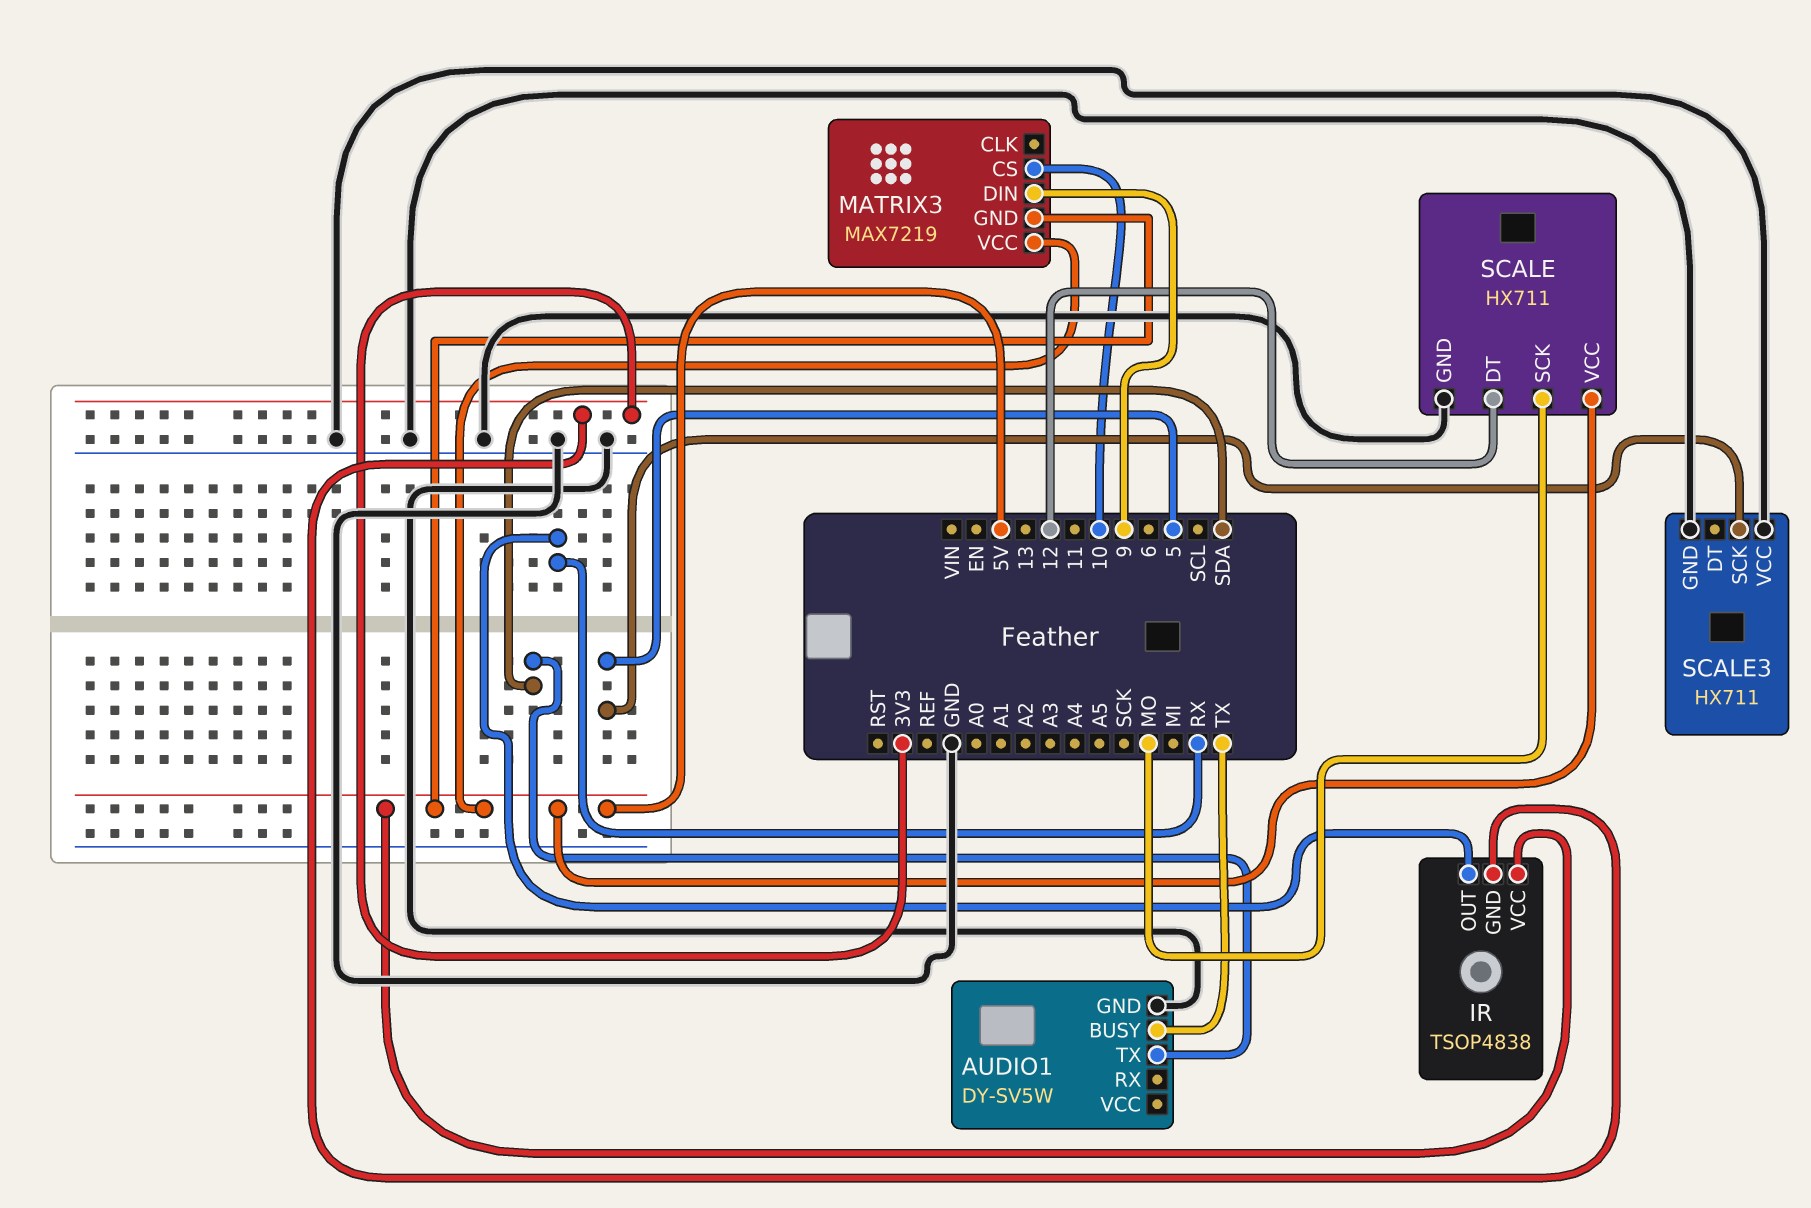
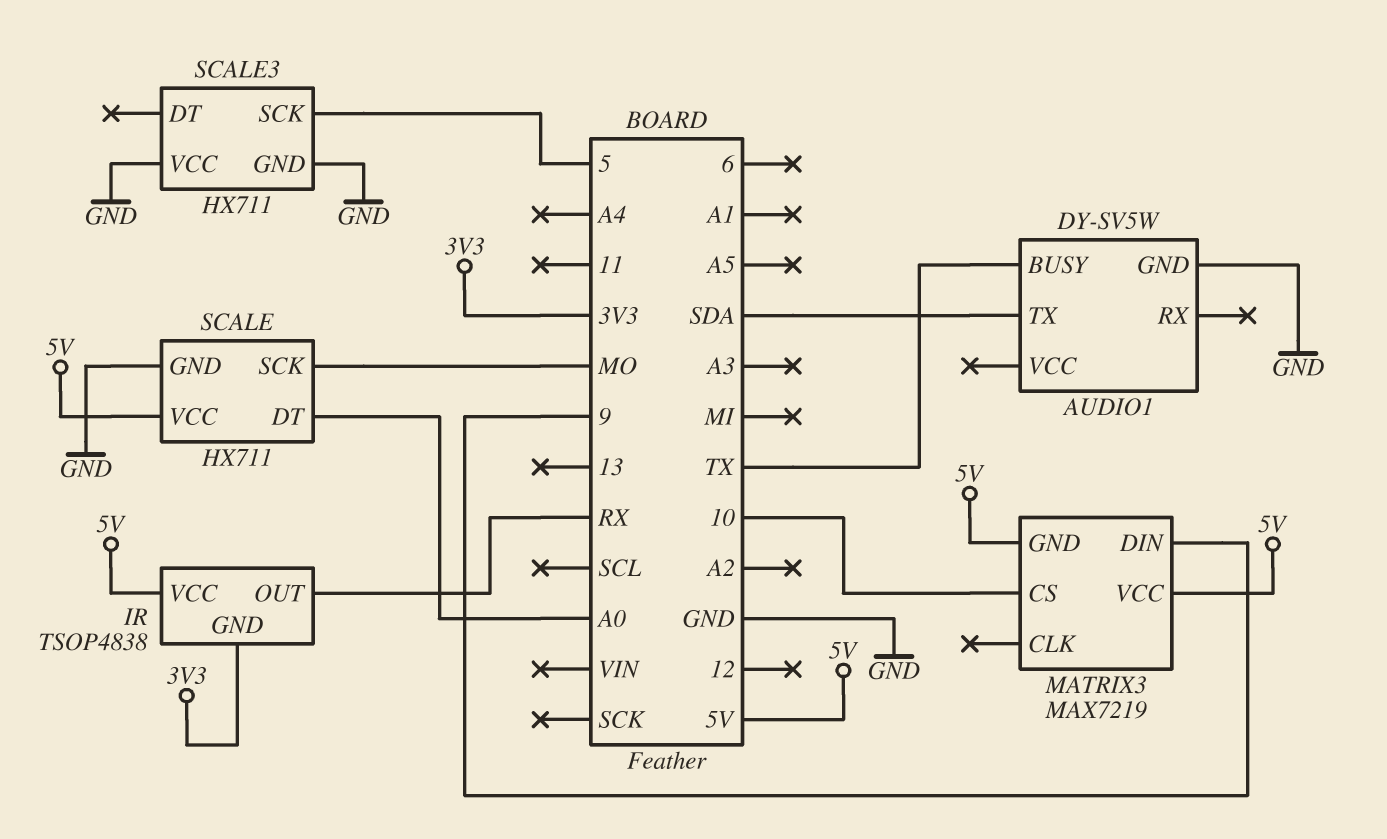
SCALE pin DT: 12 -> A0

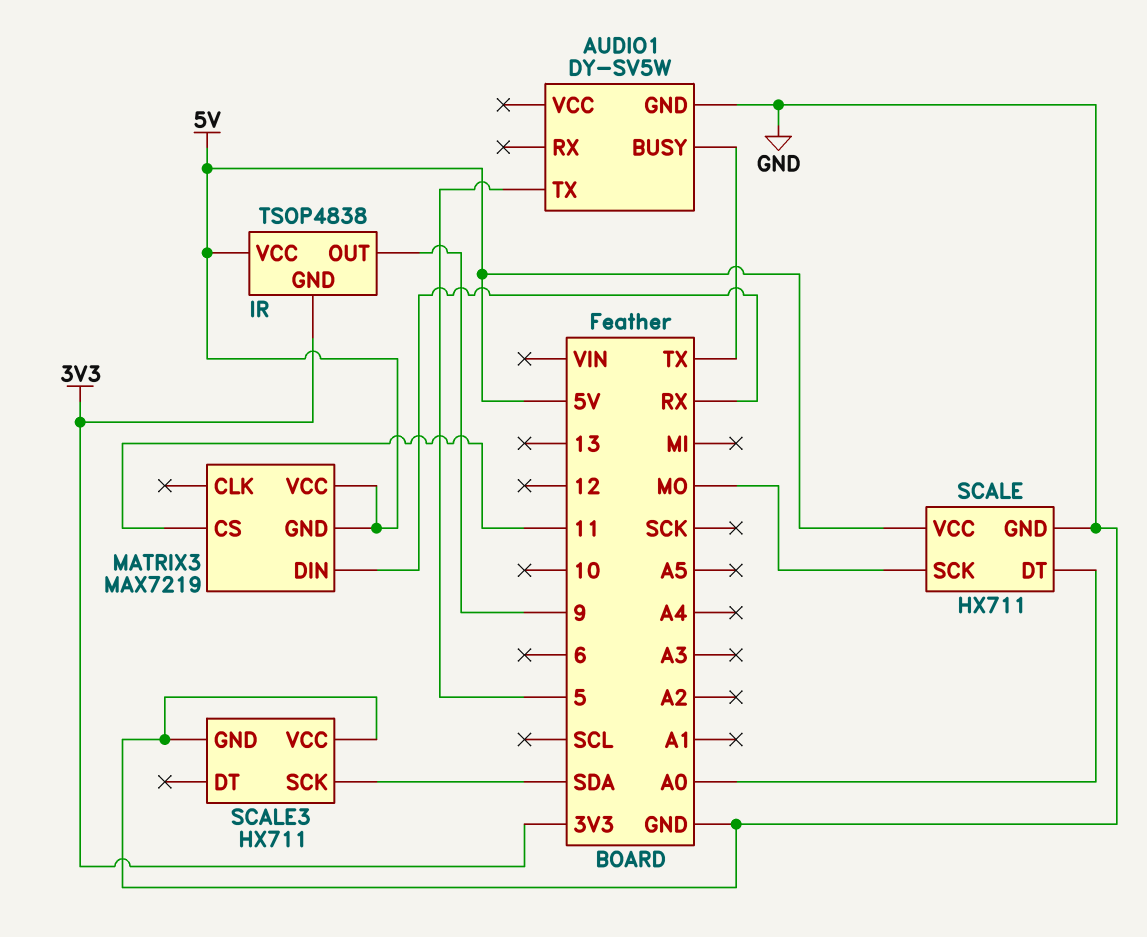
AUDIO1 pin TX: SDA -> 5
IR pin OUT: RX -> 9
MATRIX3 pin CS: 10 -> 11
MATRIX3 pin DIN: 9 -> RX
SCALE3 pin SCK: 5 -> SDA

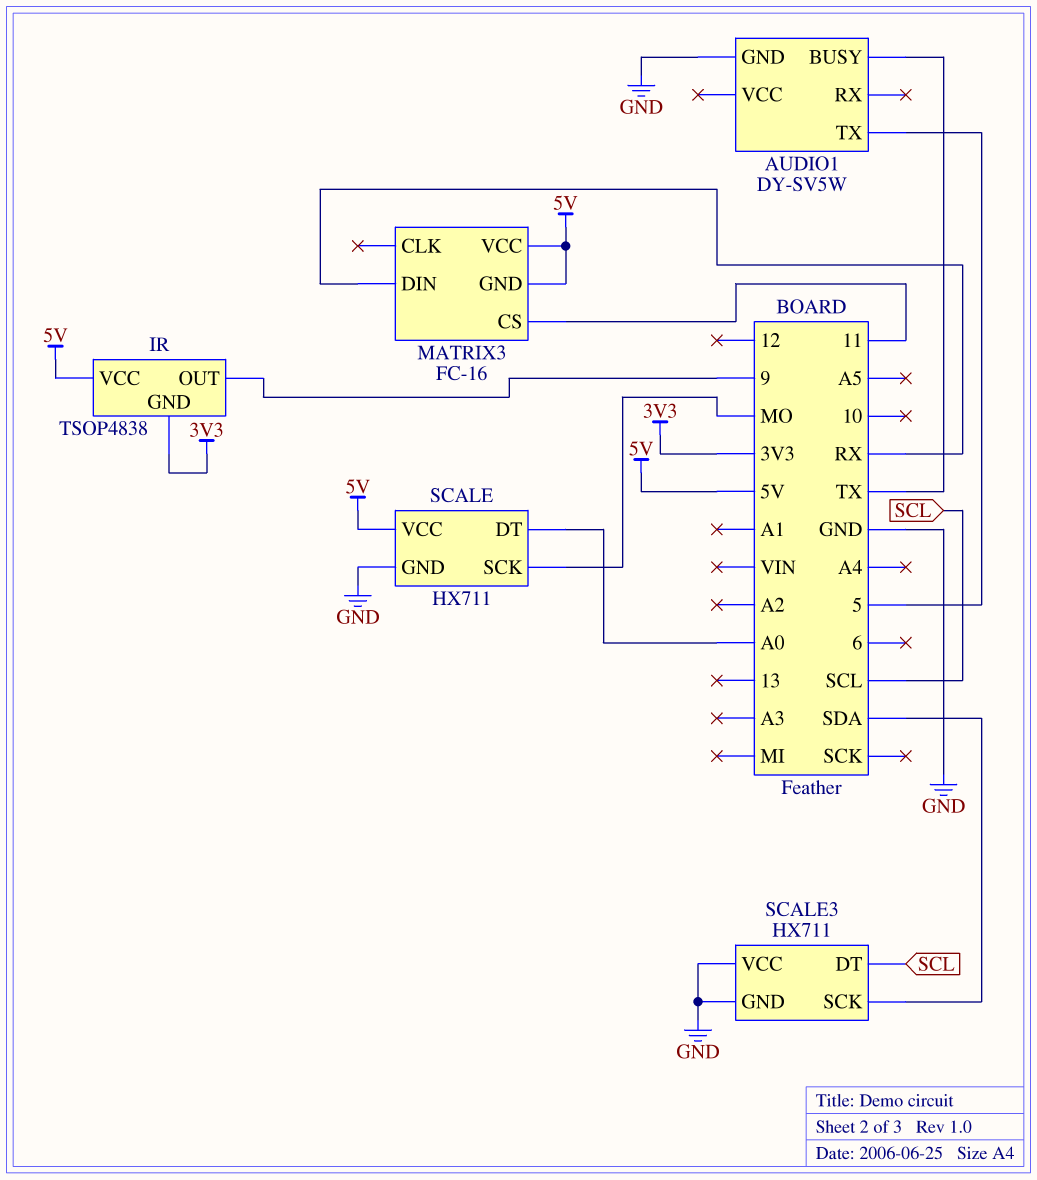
MATRIX3: MAX7219 -> FC-16
SCALE3 pin DT: none -> SCL

